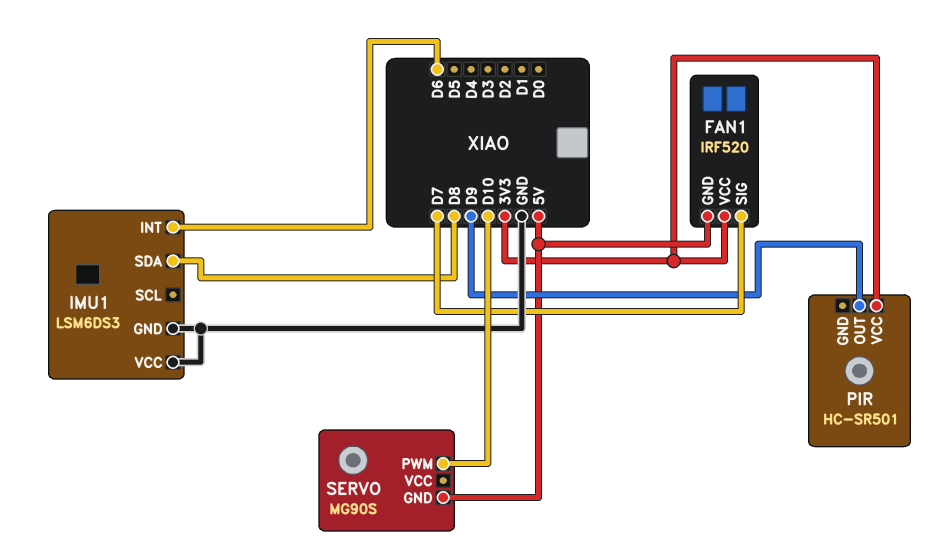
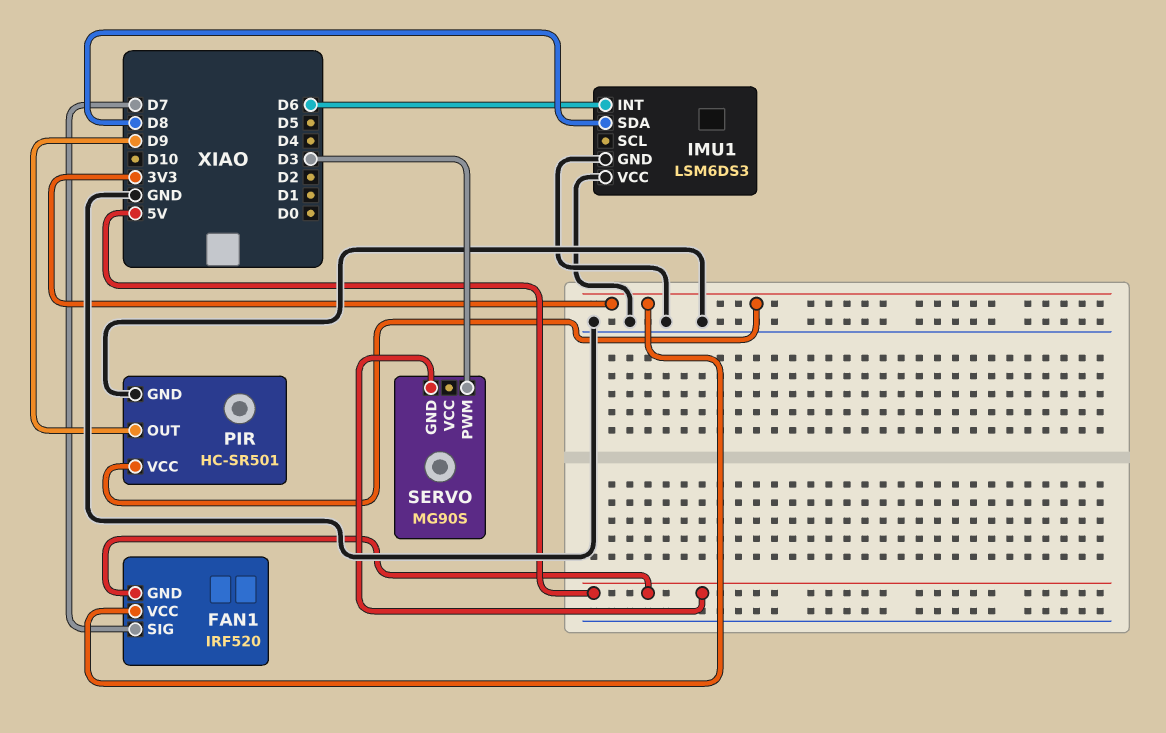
PIR pin GND: none -> GND
SERVO pin PWM: D10 -> D3

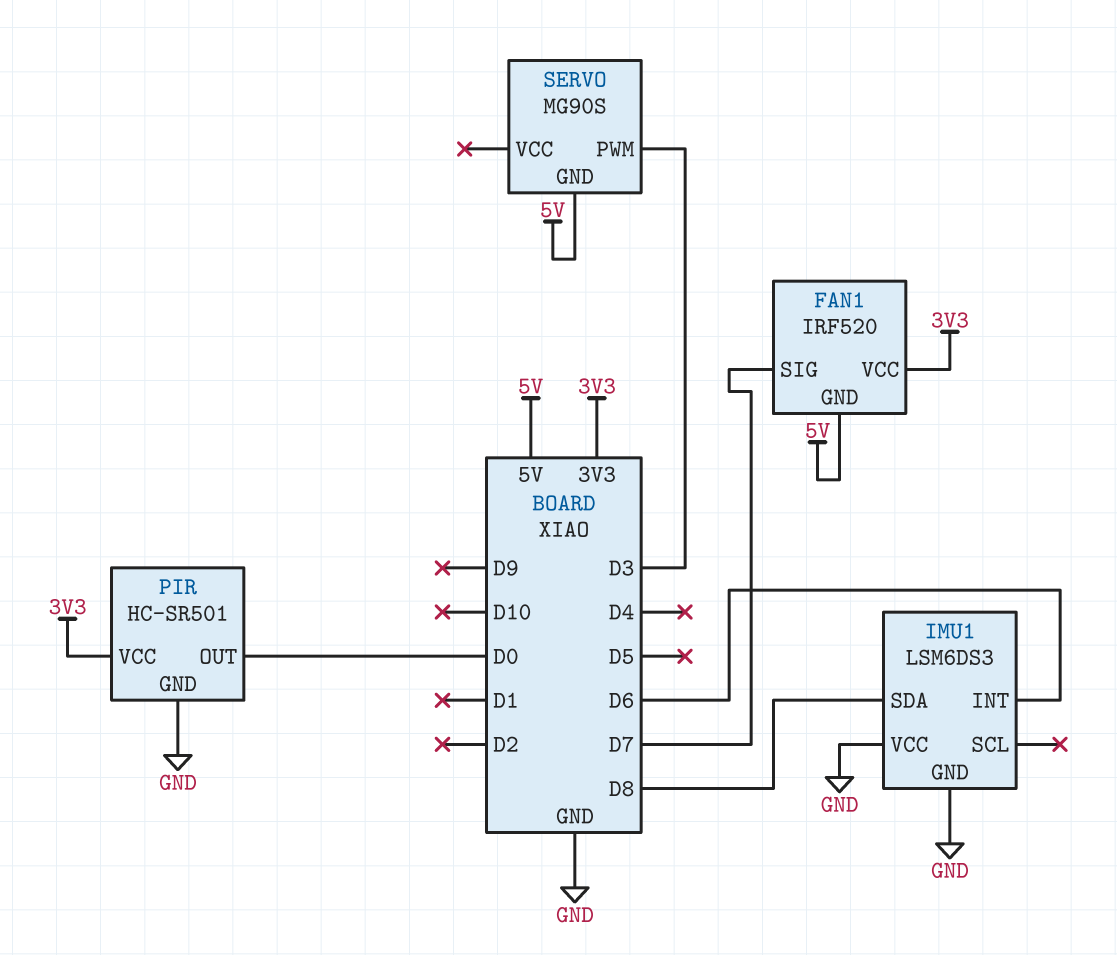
PIR pin OUT: D9 -> D0

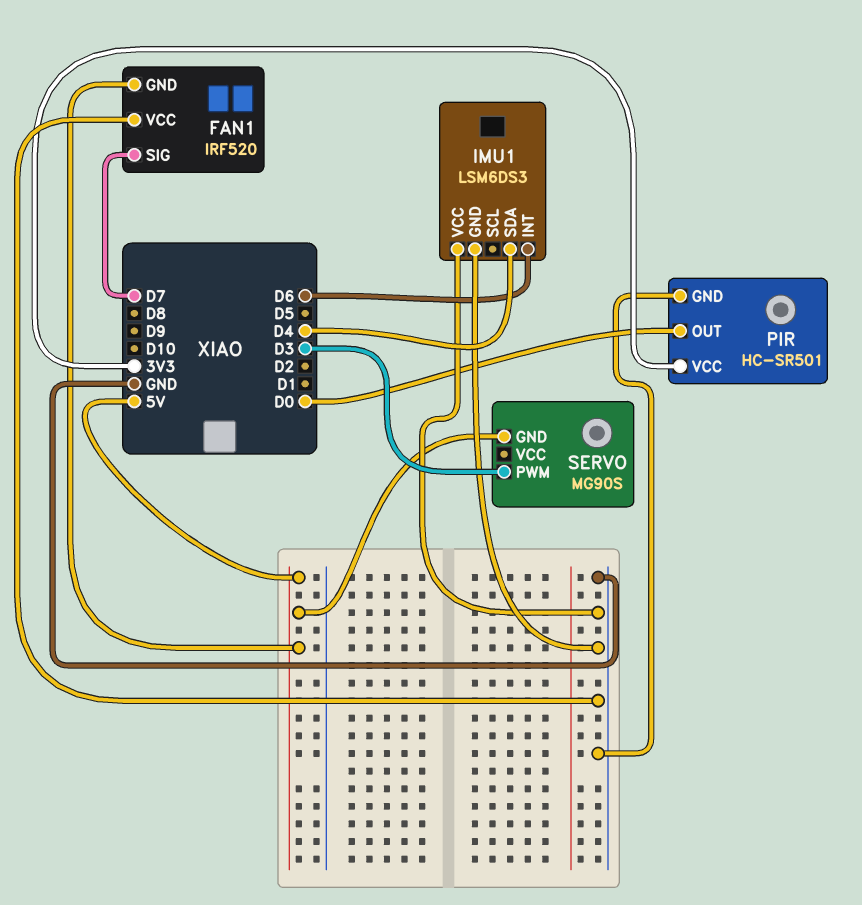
FAN1 pin VCC: 3V3 -> GND
IMU1 pin SDA: D8 -> D4

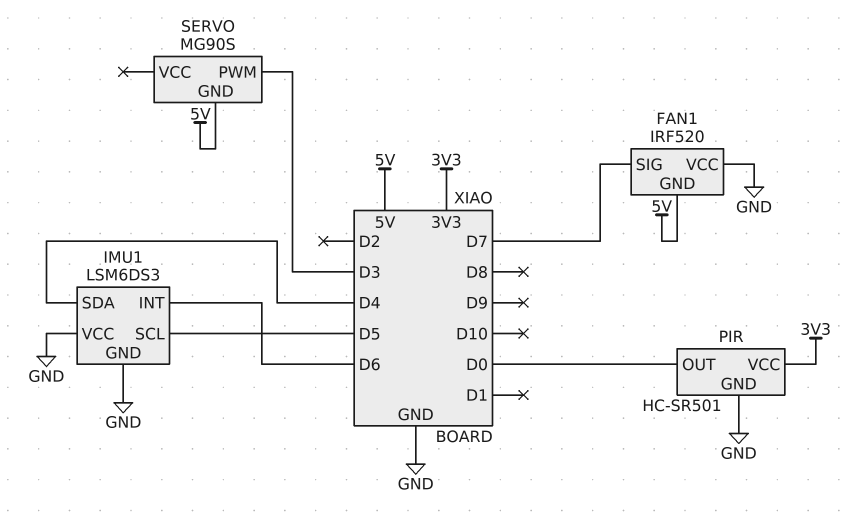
IMU1 pin SCL: none -> D5

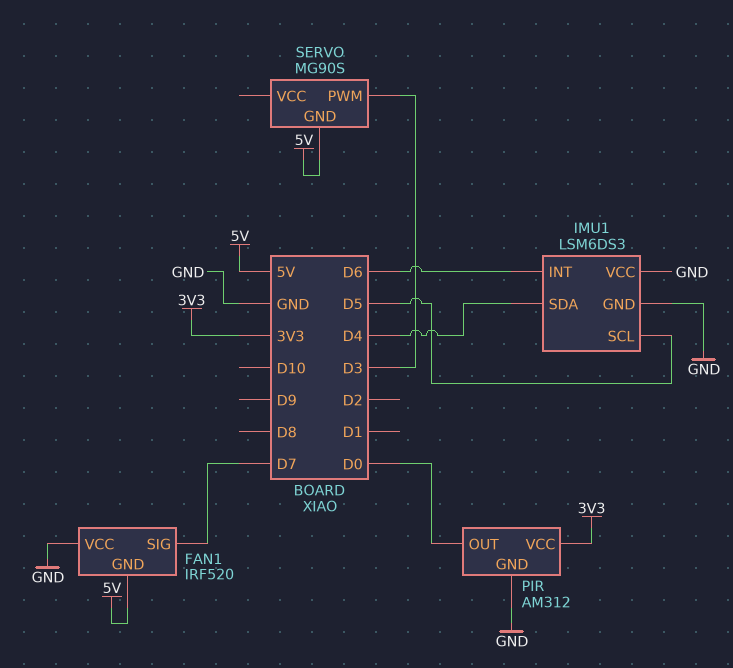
PIR: HC-SR501 -> AM312

